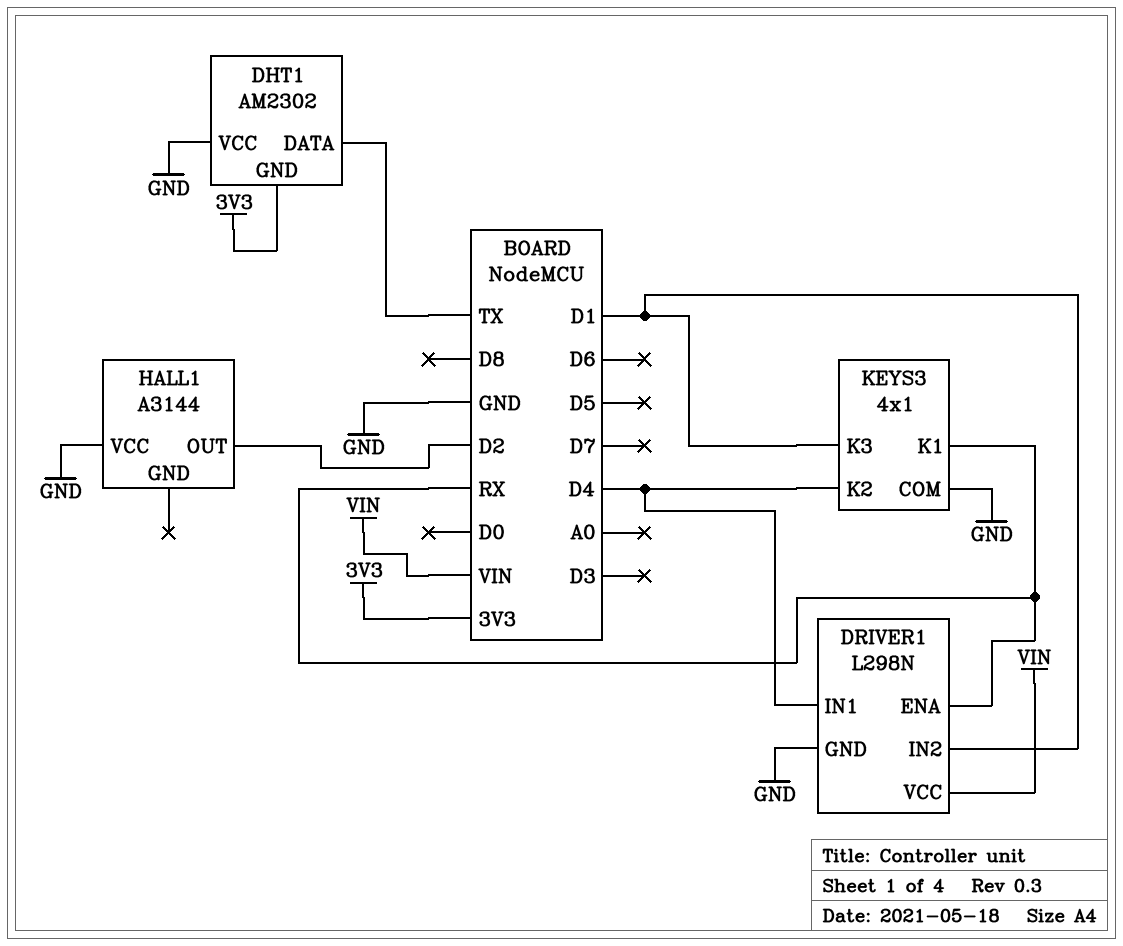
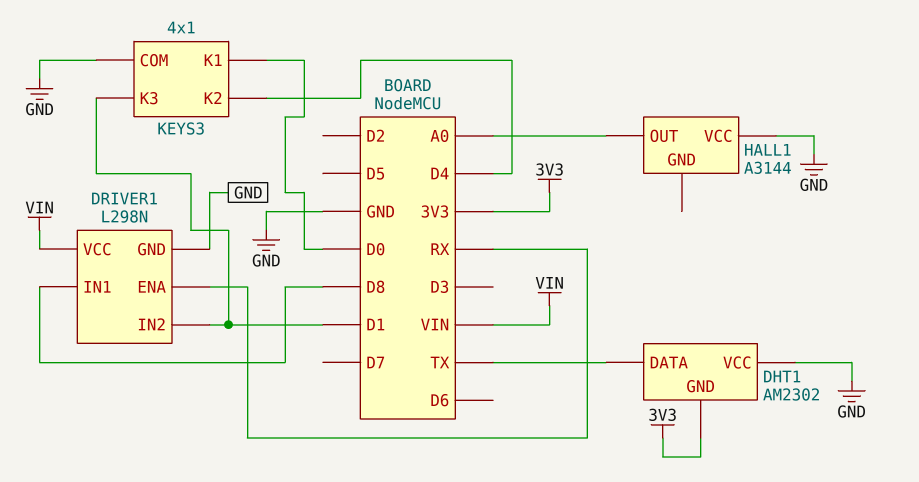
DRIVER1 pin IN1: D4 -> D8
HALL1 pin OUT: D2 -> A0
KEYS3 pin K1: RX -> D0

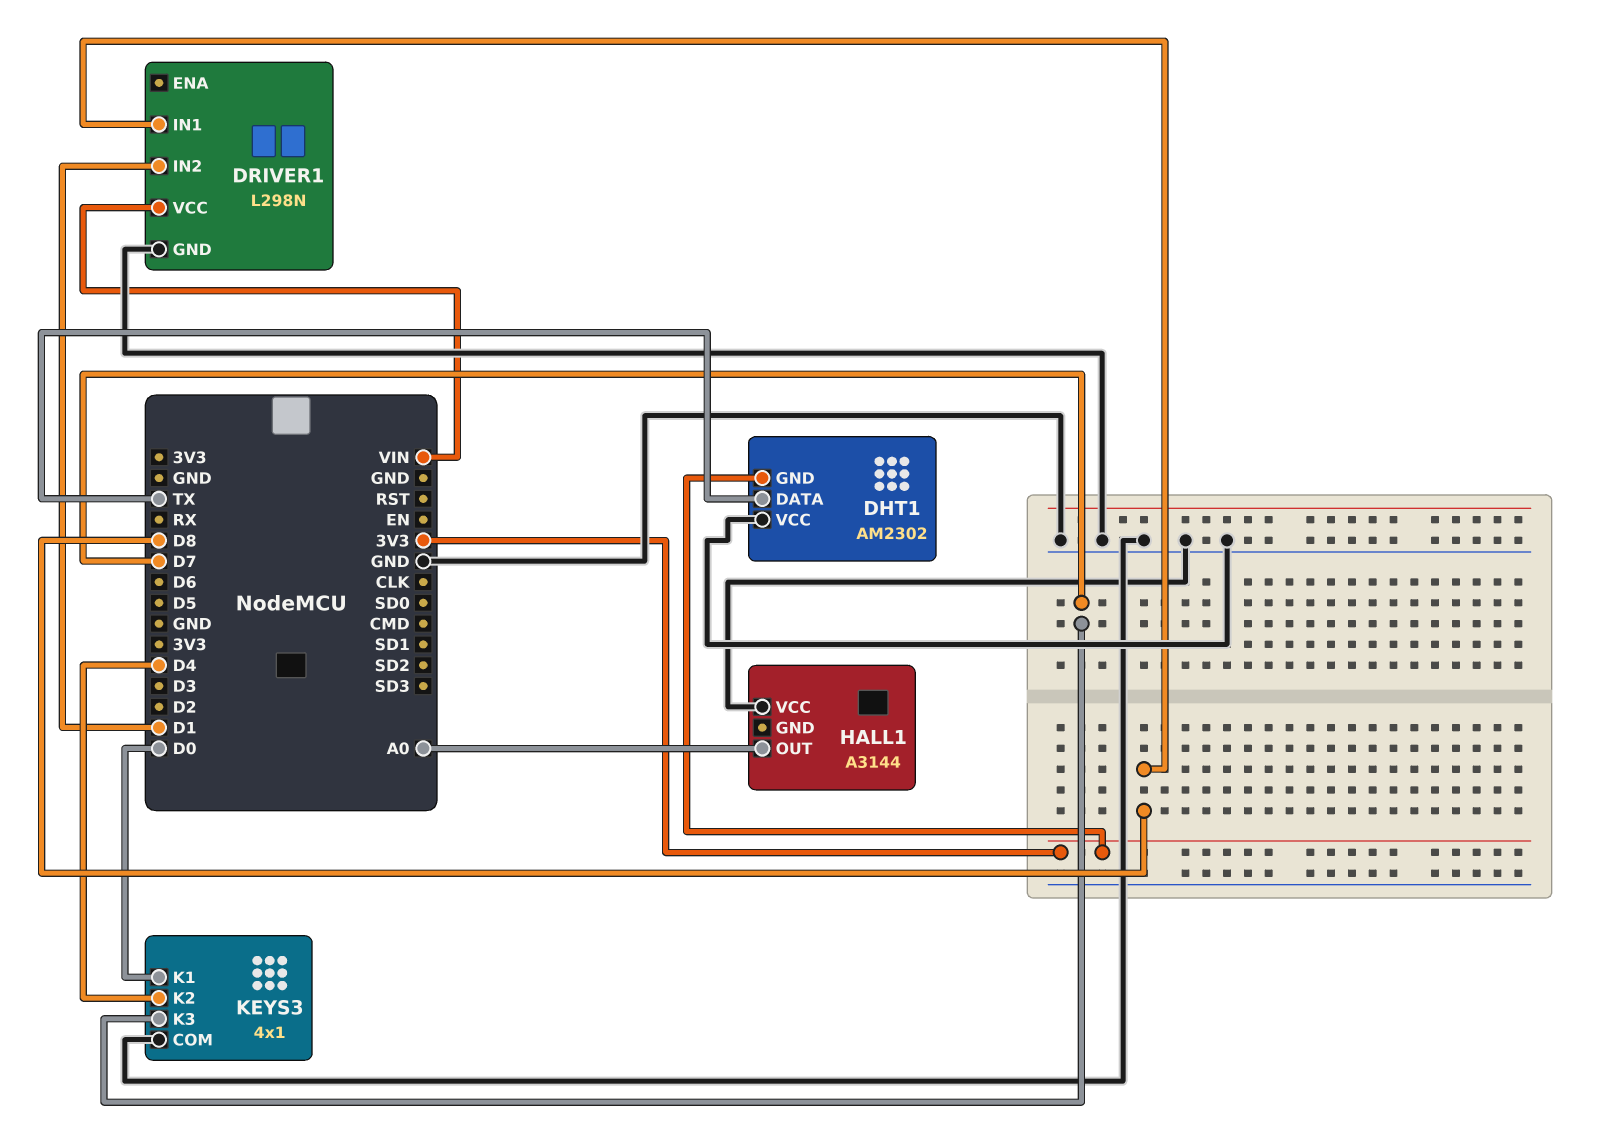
DRIVER1 pin ENA: RX -> none
KEYS3 pin K3: D1 -> D7

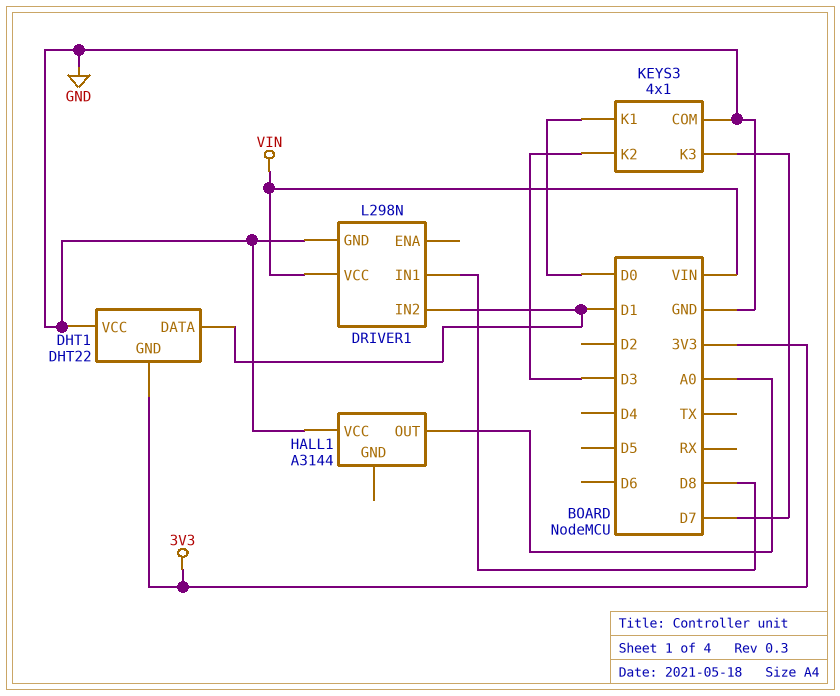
DHT1: AM2302 -> DHT22
DHT1 pin DATA: TX -> D1
KEYS3 pin K2: D4 -> D3

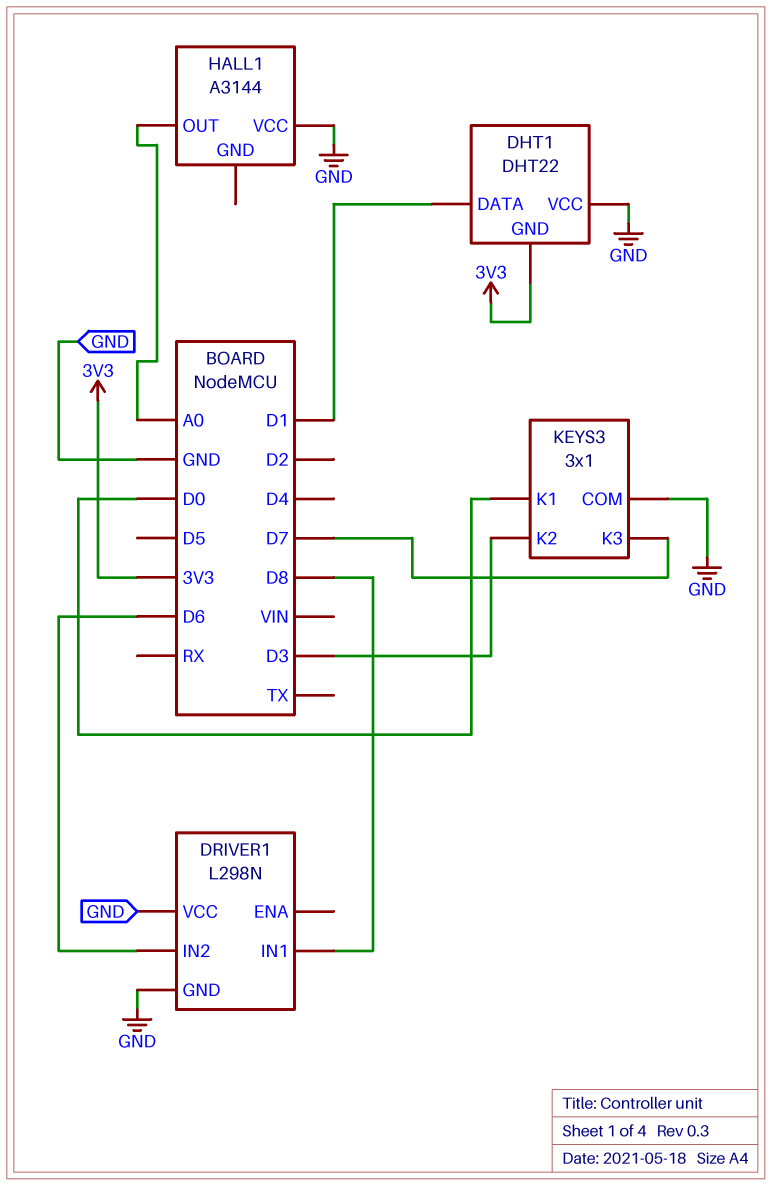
DRIVER1 pin IN2: D1 -> D6
DRIVER1 pin VCC: VIN -> GND
KEYS3: 4x1 -> 3x1

